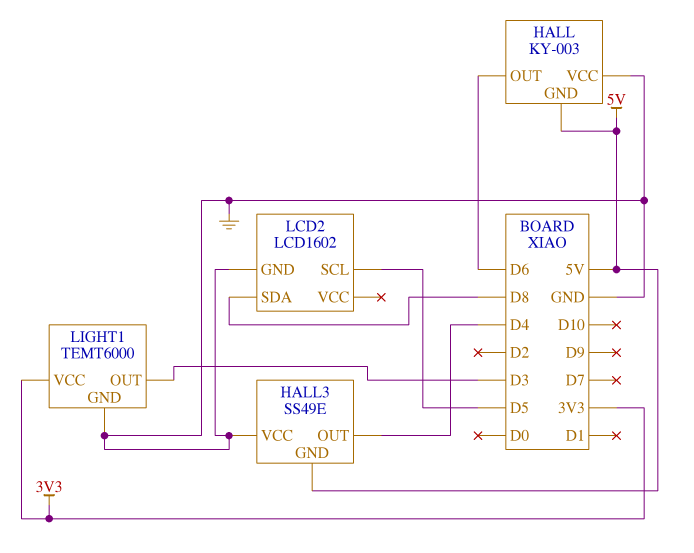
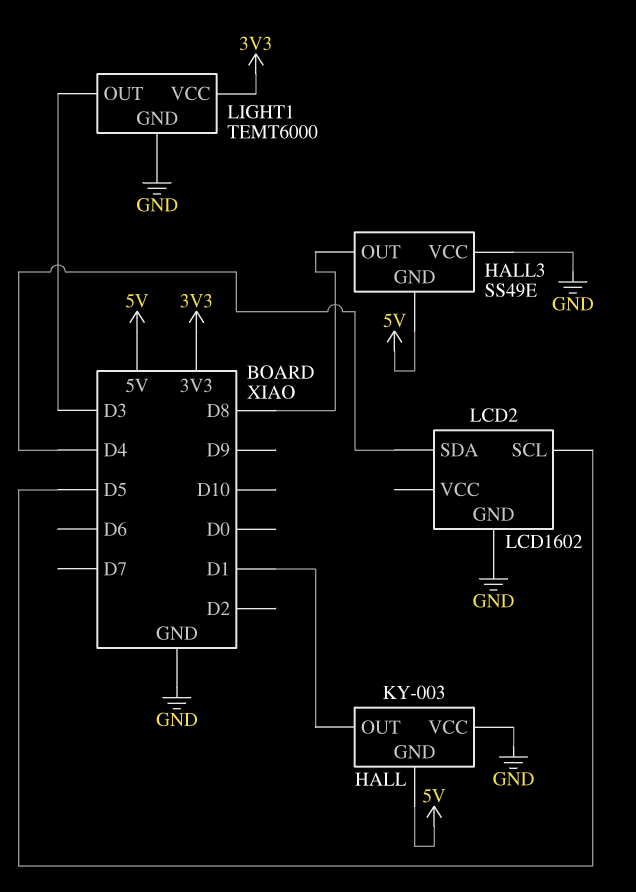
HALL pin OUT: D6 -> D1
HALL3 pin OUT: D4 -> D8
LCD2 pin SDA: D8 -> D4

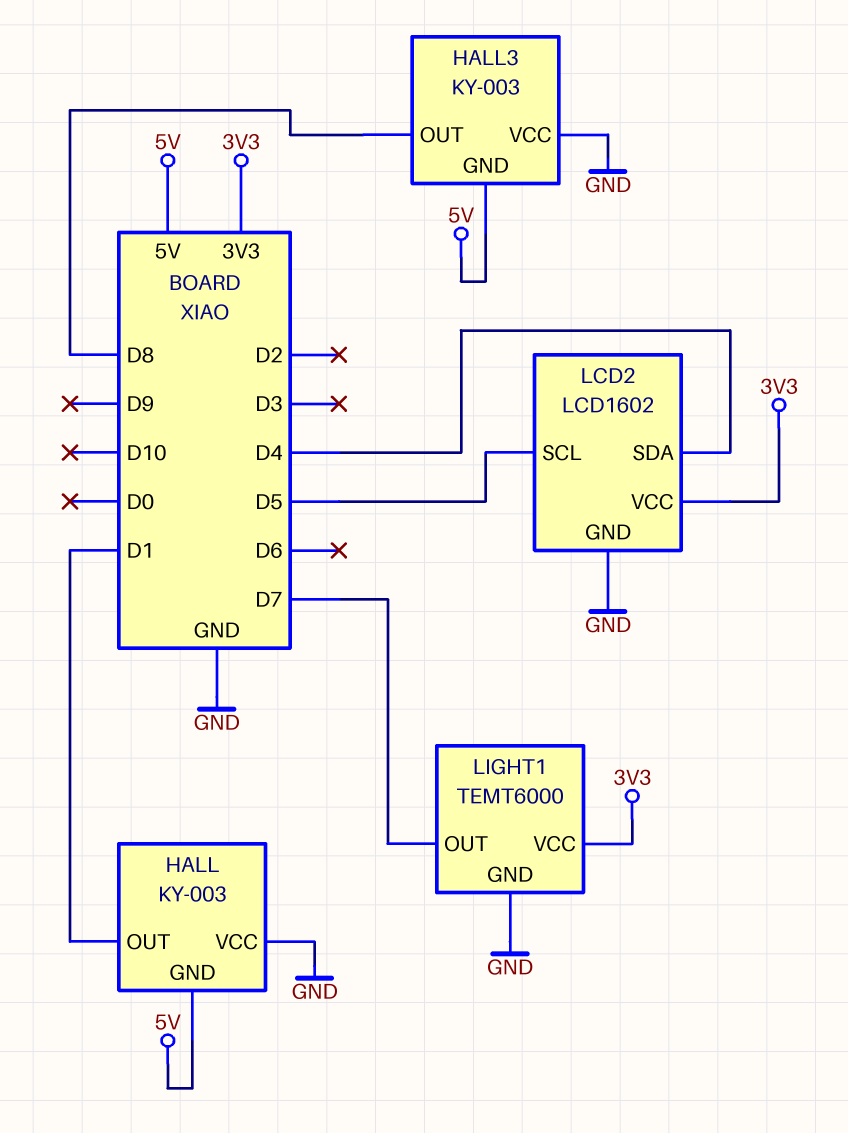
HALL3: SS49E -> KY-003
LCD2 pin VCC: none -> 3V3
LIGHT1 pin OUT: D3 -> D7

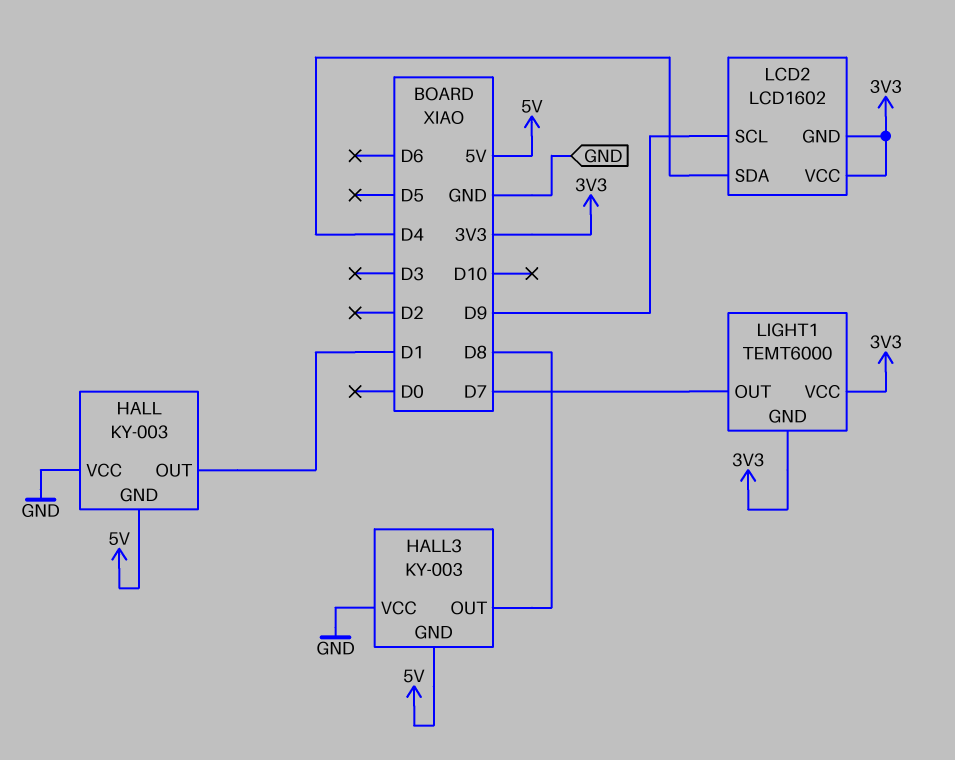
LCD2 pin GND: GND -> 3V3
LCD2 pin SCL: D5 -> D9
LIGHT1 pin GND: GND -> 3V3

